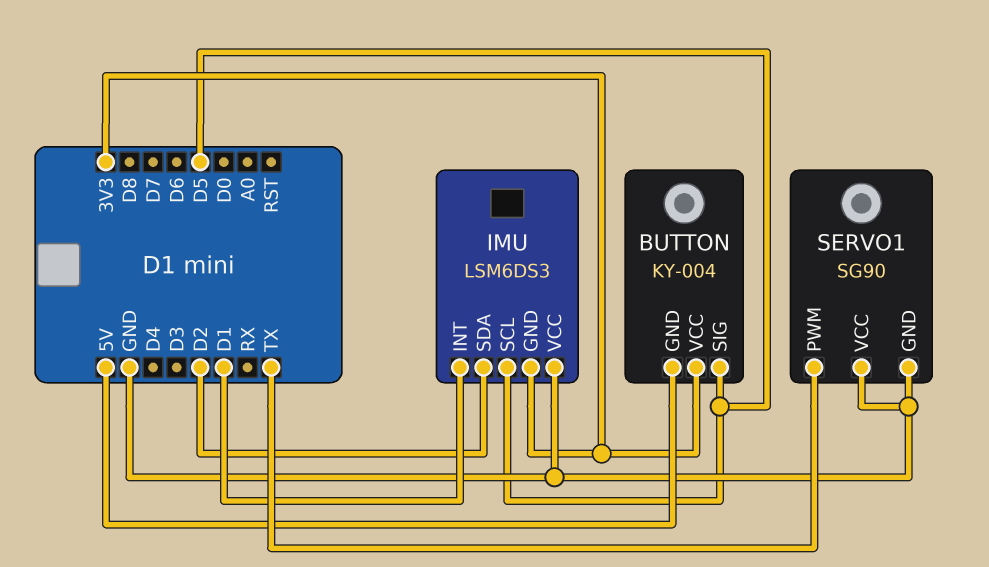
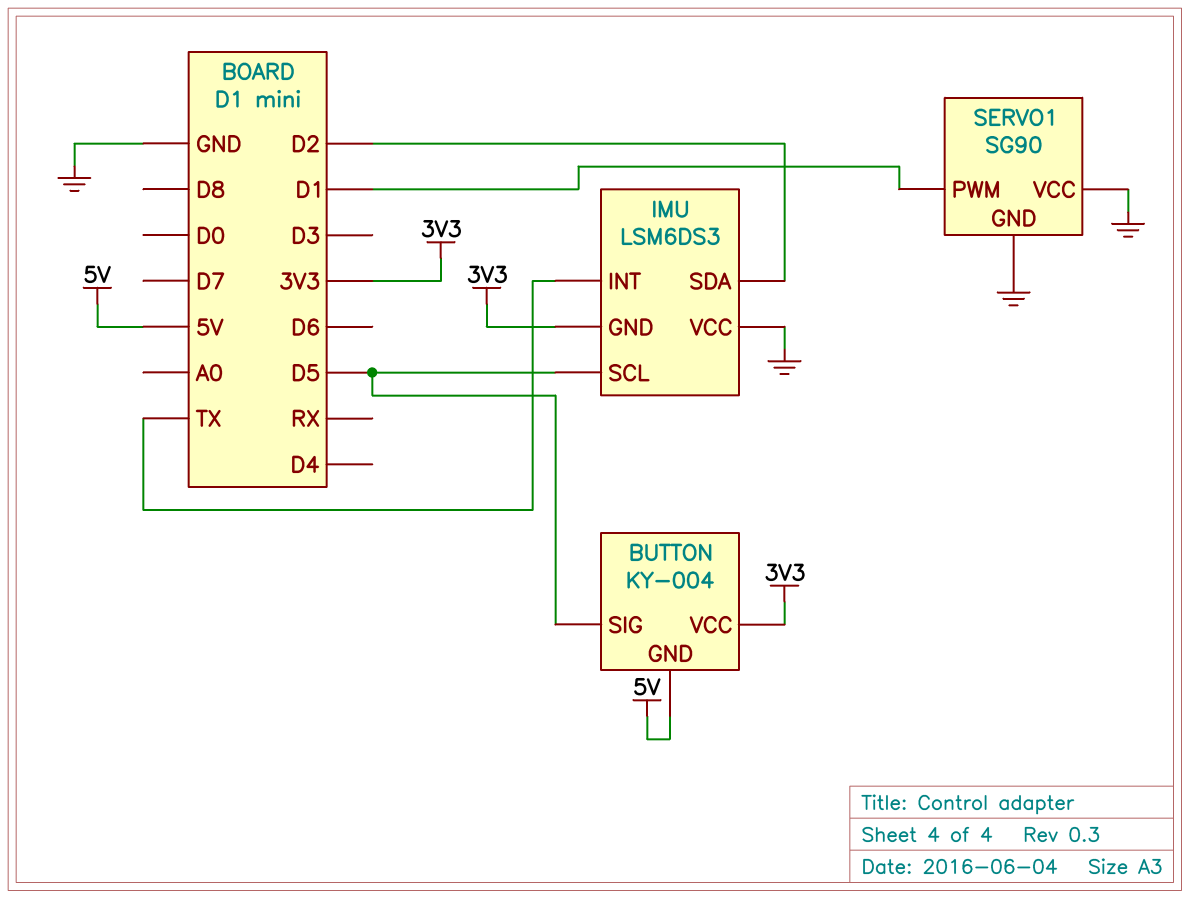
IMU pin INT: D1 -> TX
SERVO1 pin PWM: TX -> D1

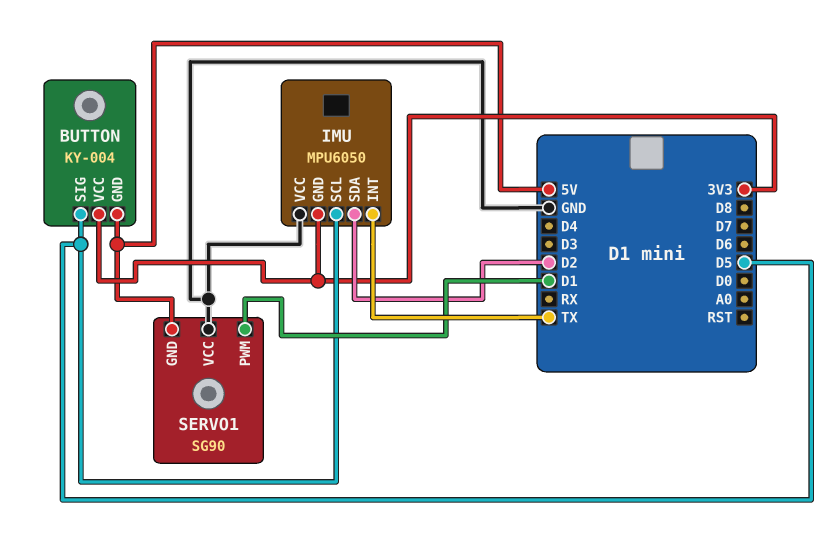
IMU: LSM6DS3 -> MPU6050
SERVO1 pin GND: GND -> 5V

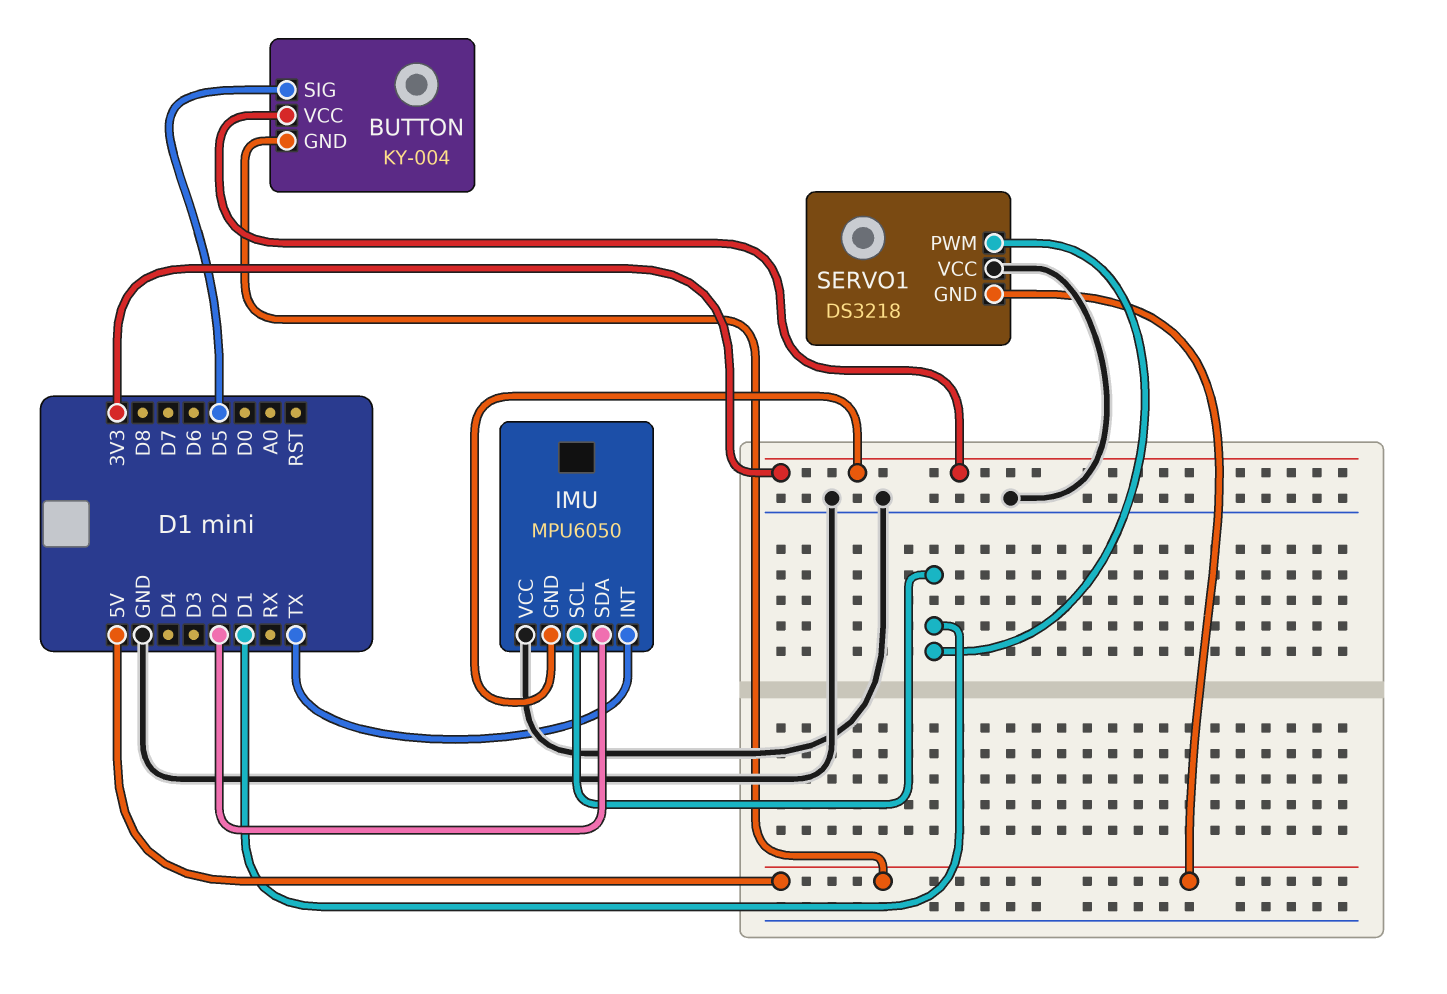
IMU pin SCL: D5 -> D1
SERVO1: SG90 -> DS3218

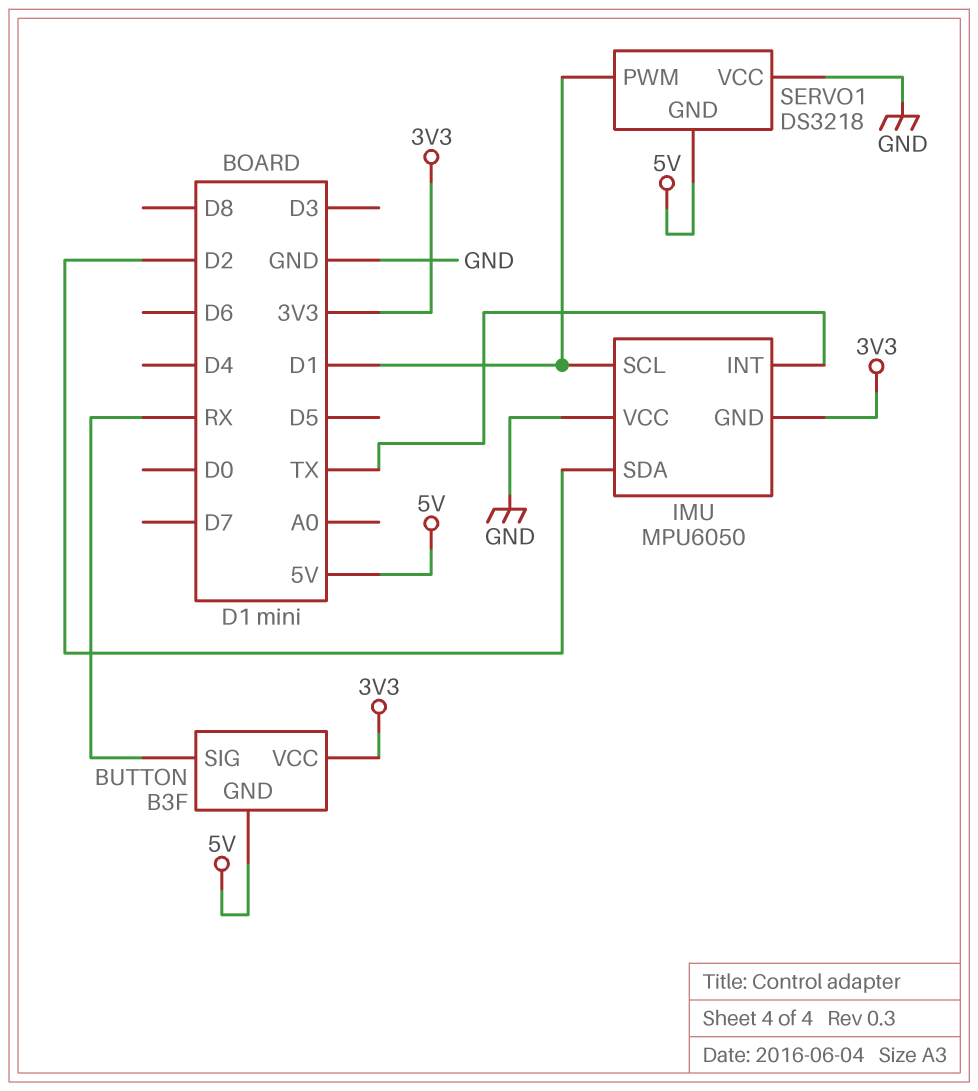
BUTTON: KY-004 -> B3F
BUTTON pin SIG: D5 -> RX

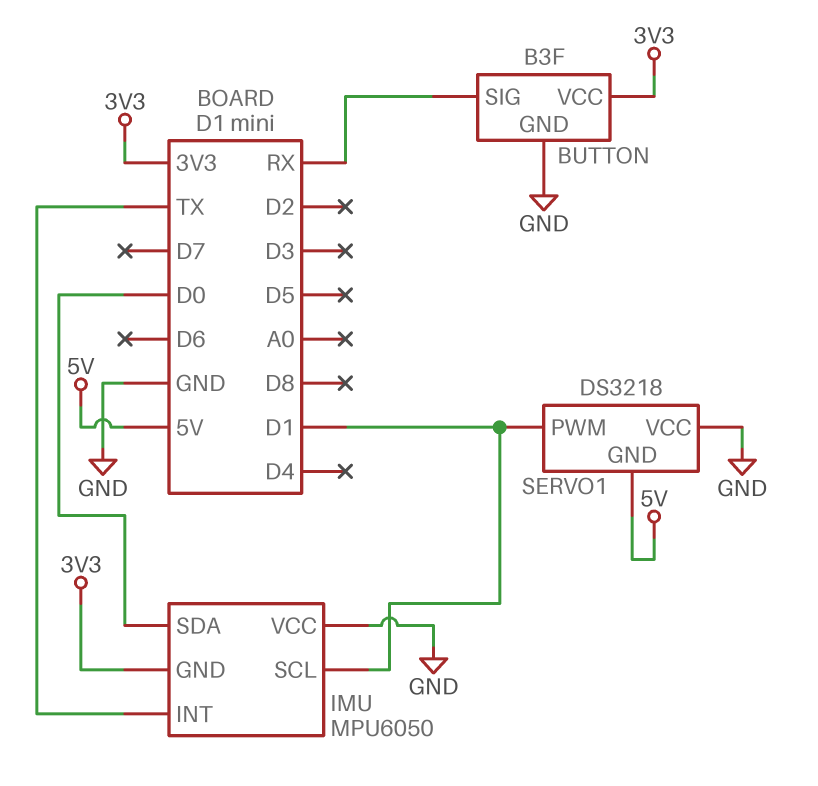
BUTTON pin GND: 5V -> GND
IMU pin SDA: D2 -> D0

